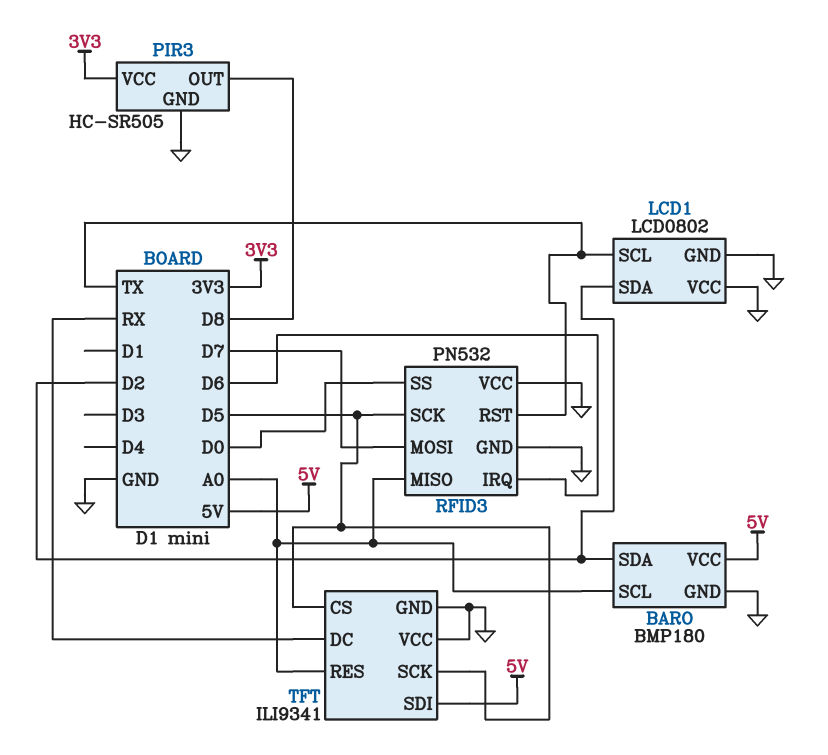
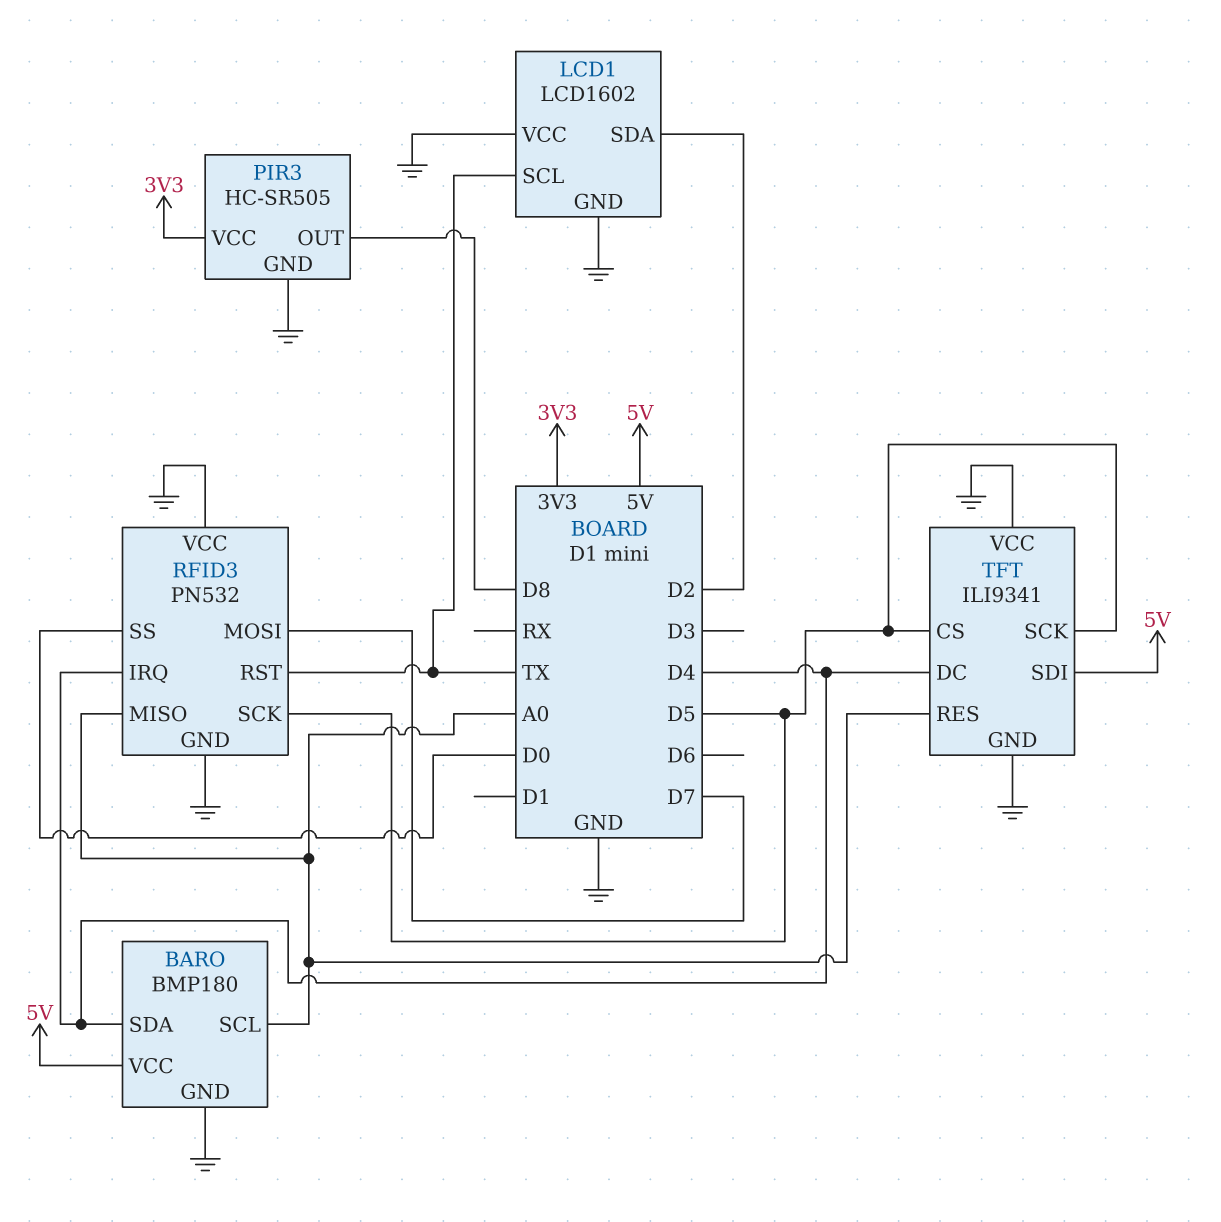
BARO pin SDA: D2 -> D4
LCD1: LCD0802 -> LCD1602
RFID3 pin IRQ: D6 -> D4
TFT pin DC: RX -> D4

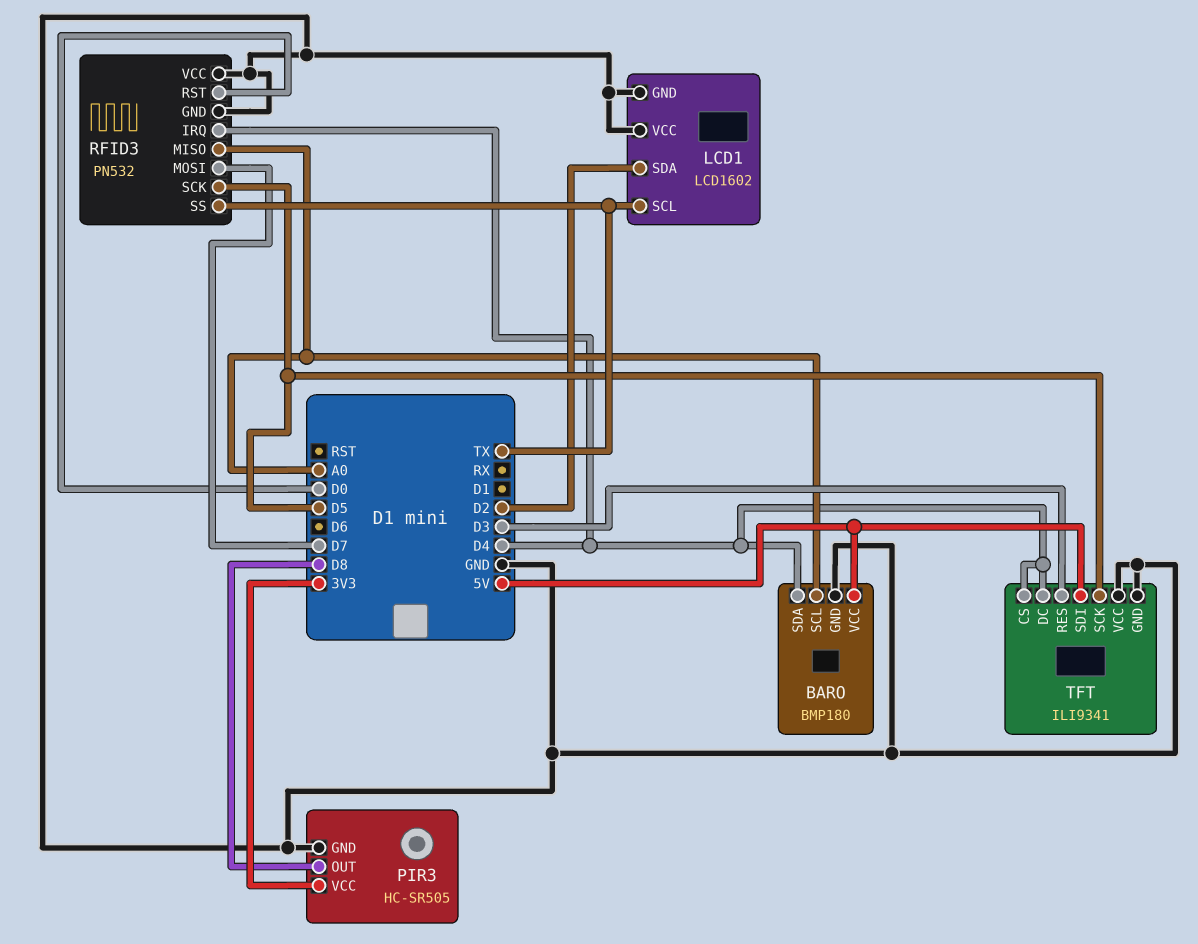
RFID3 pin RST: TX -> D0
RFID3 pin SS: D0 -> TX
TFT pin CS: D5 -> D4
TFT pin RES: A0 -> D3

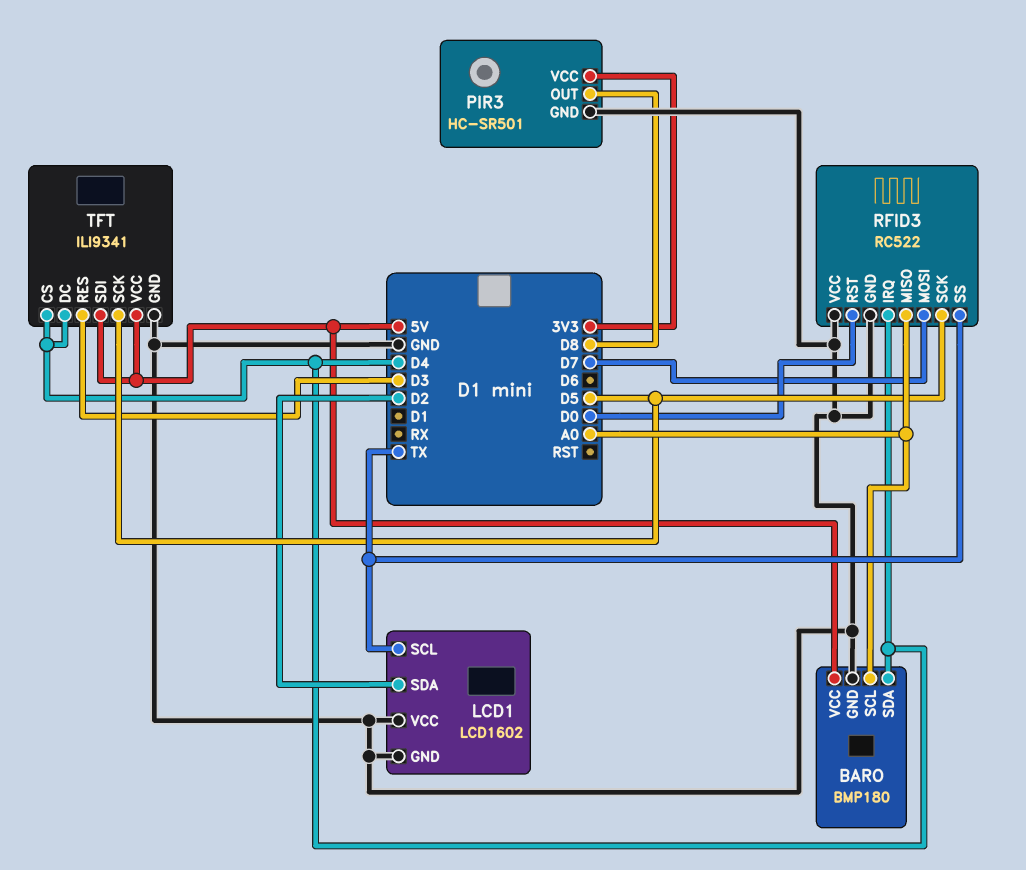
PIR3: HC-SR505 -> HC-SR501
RFID3: PN532 -> RC522
TFT pin VCC: GND -> 5V

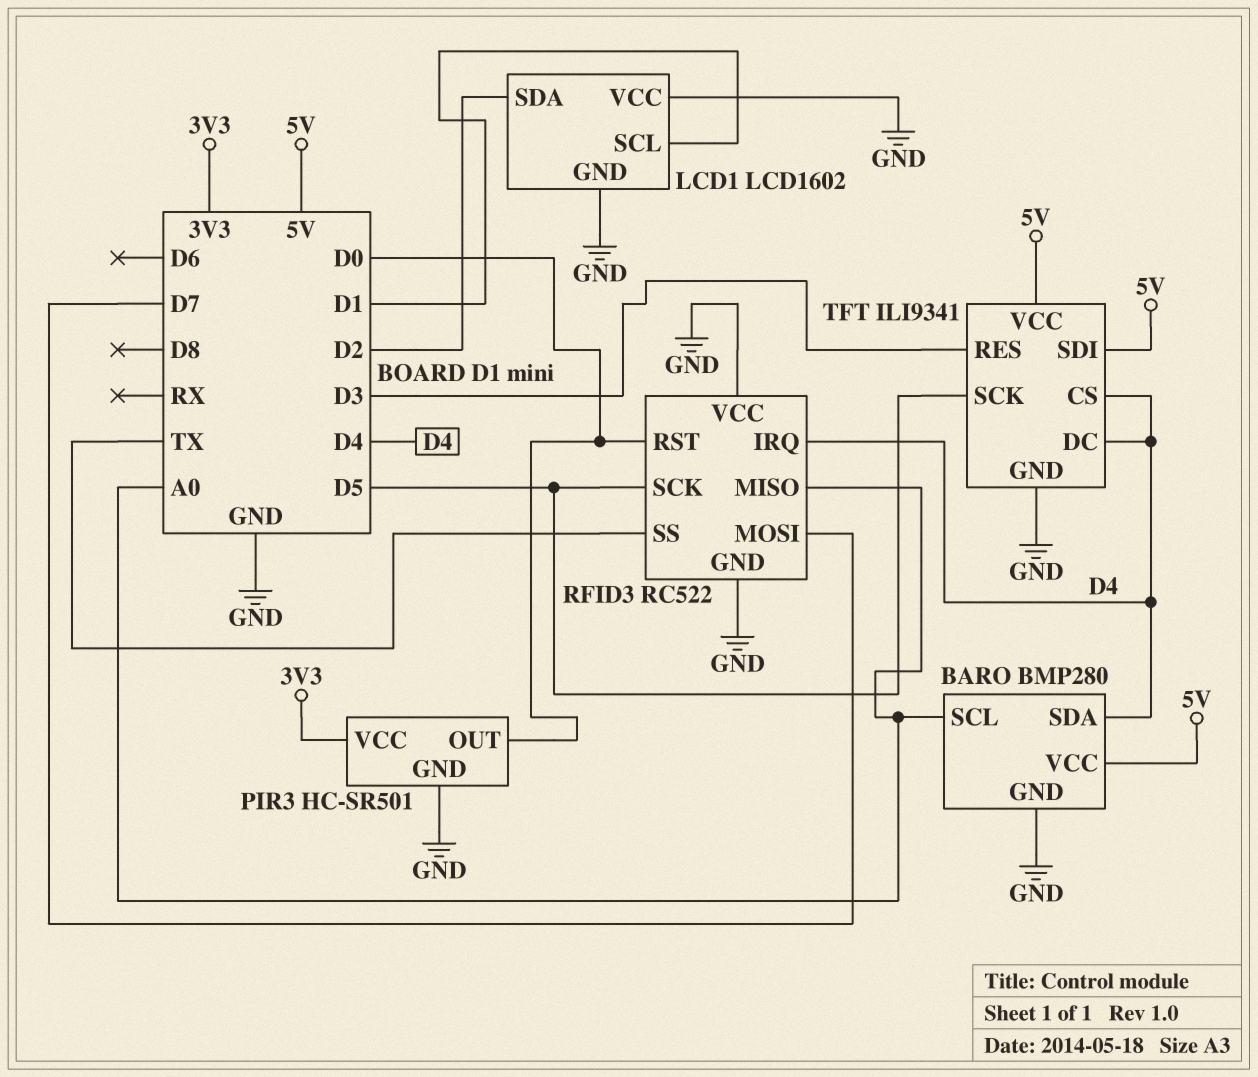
BARO: BMP180 -> BMP280
LCD1 pin SCL: TX -> D1
PIR3 pin OUT: D8 -> D0

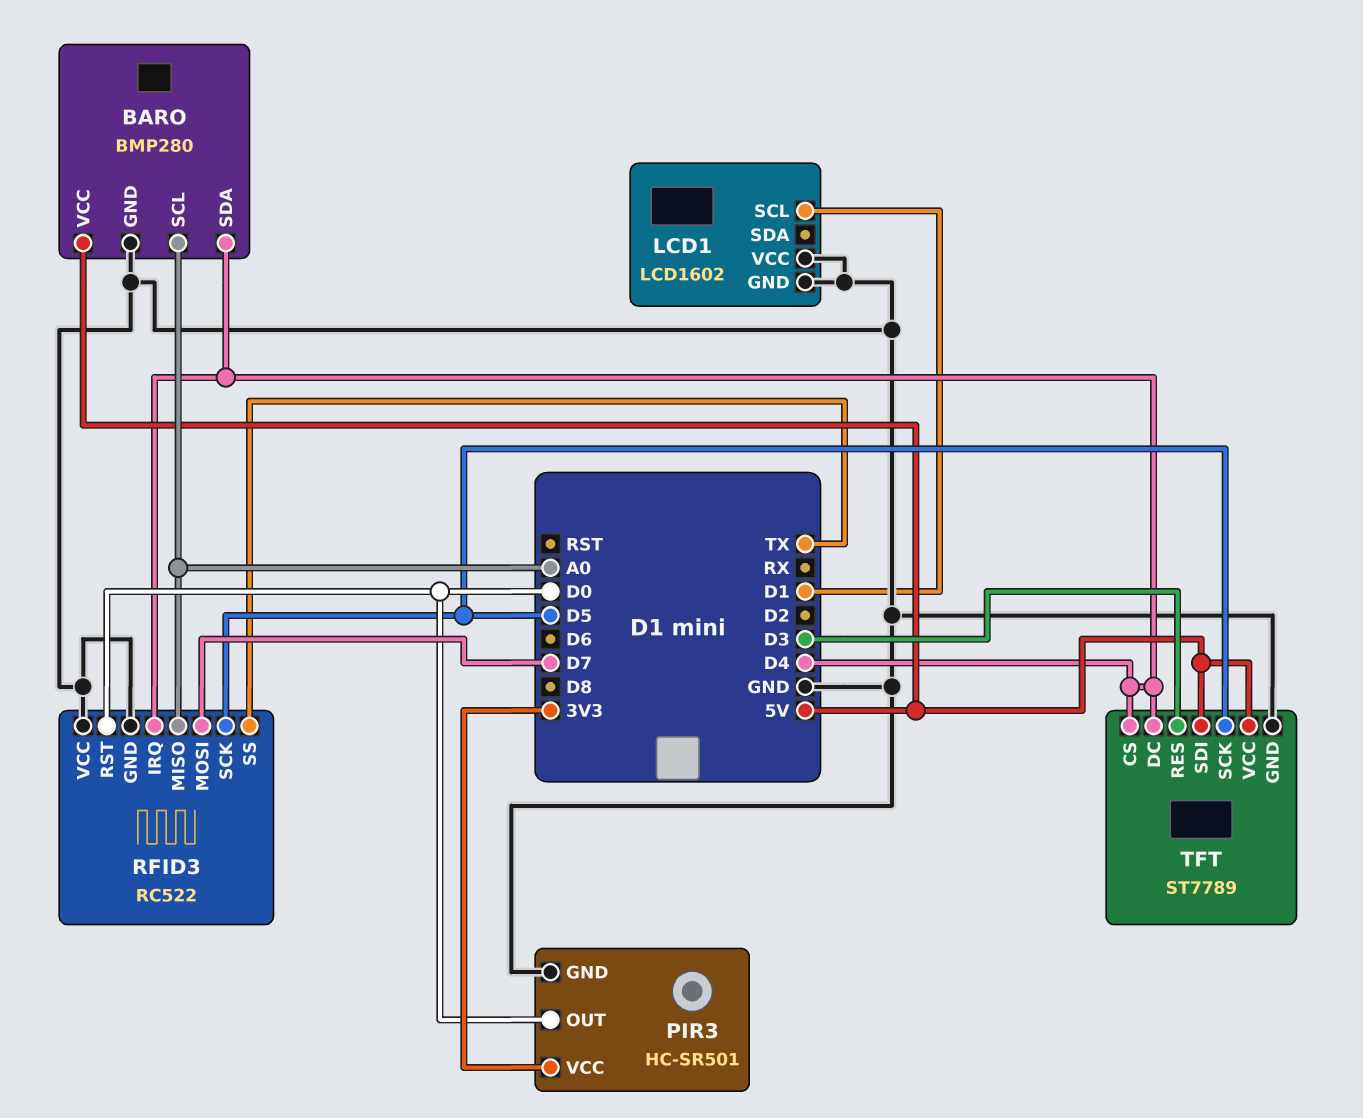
LCD1 pin SDA: D2 -> none
TFT: ILI9341 -> ST7789

